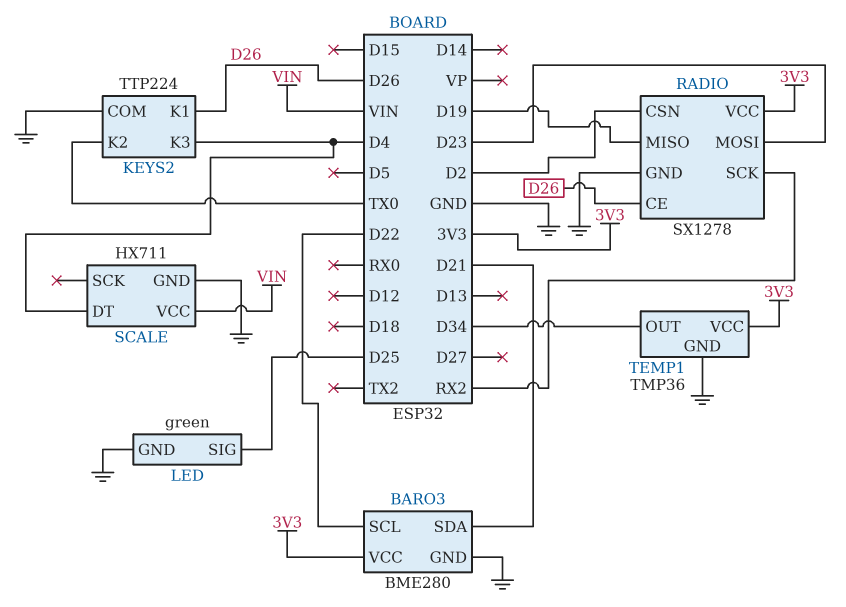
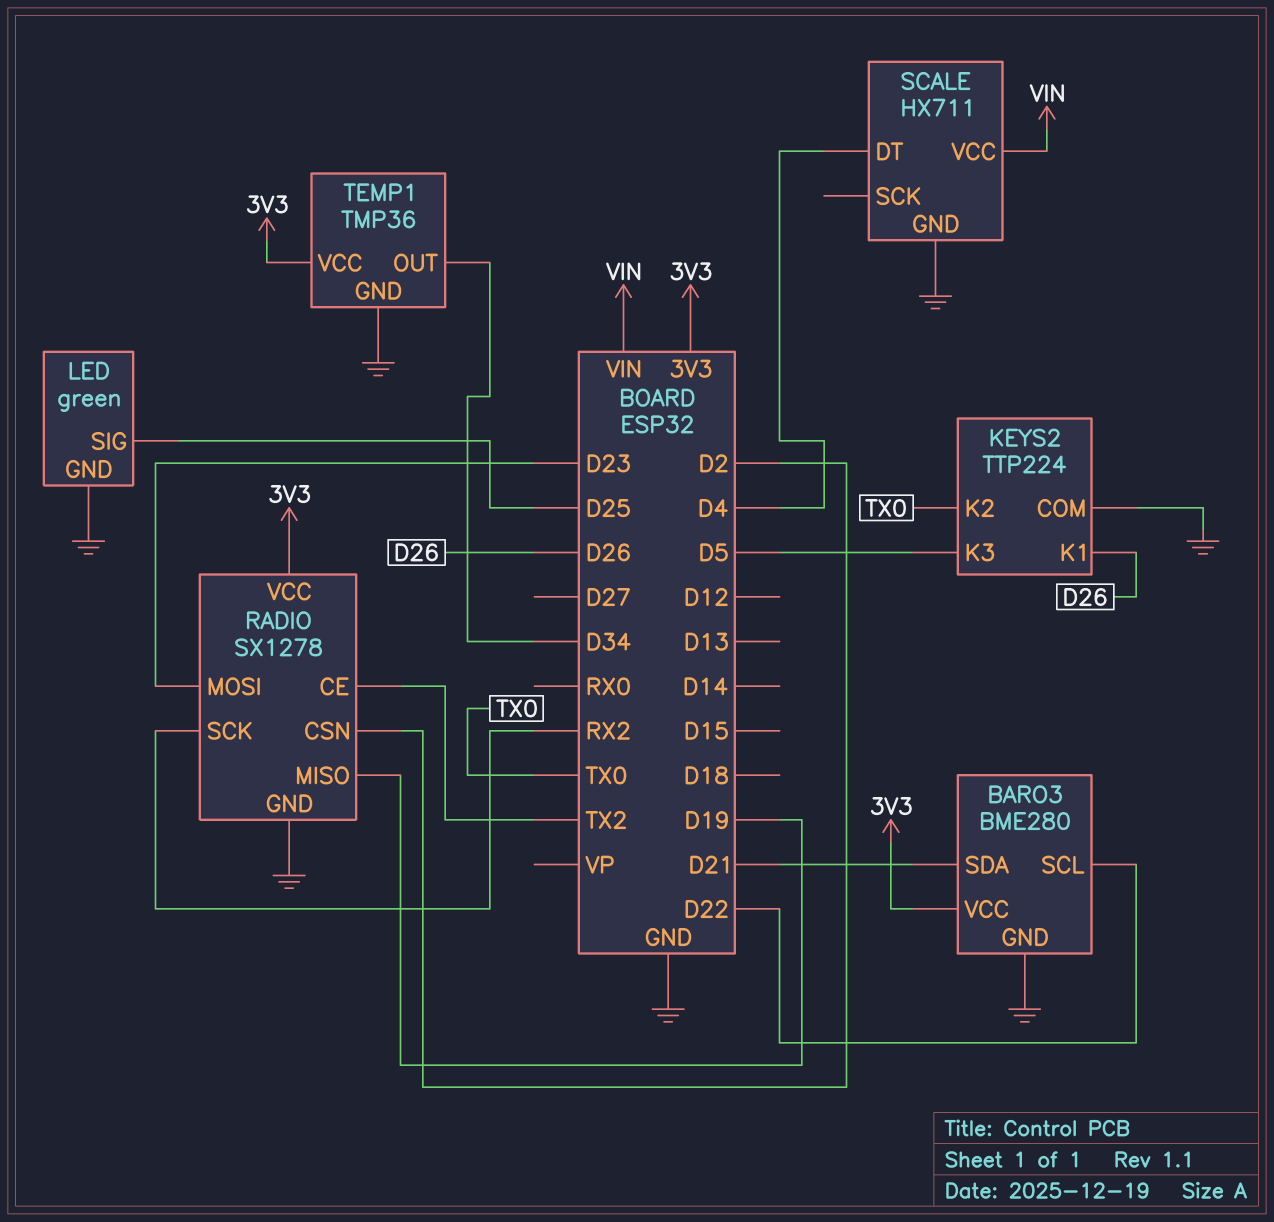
KEYS2 pin K3: D4 -> D5
RADIO pin CE: D26 -> TX2

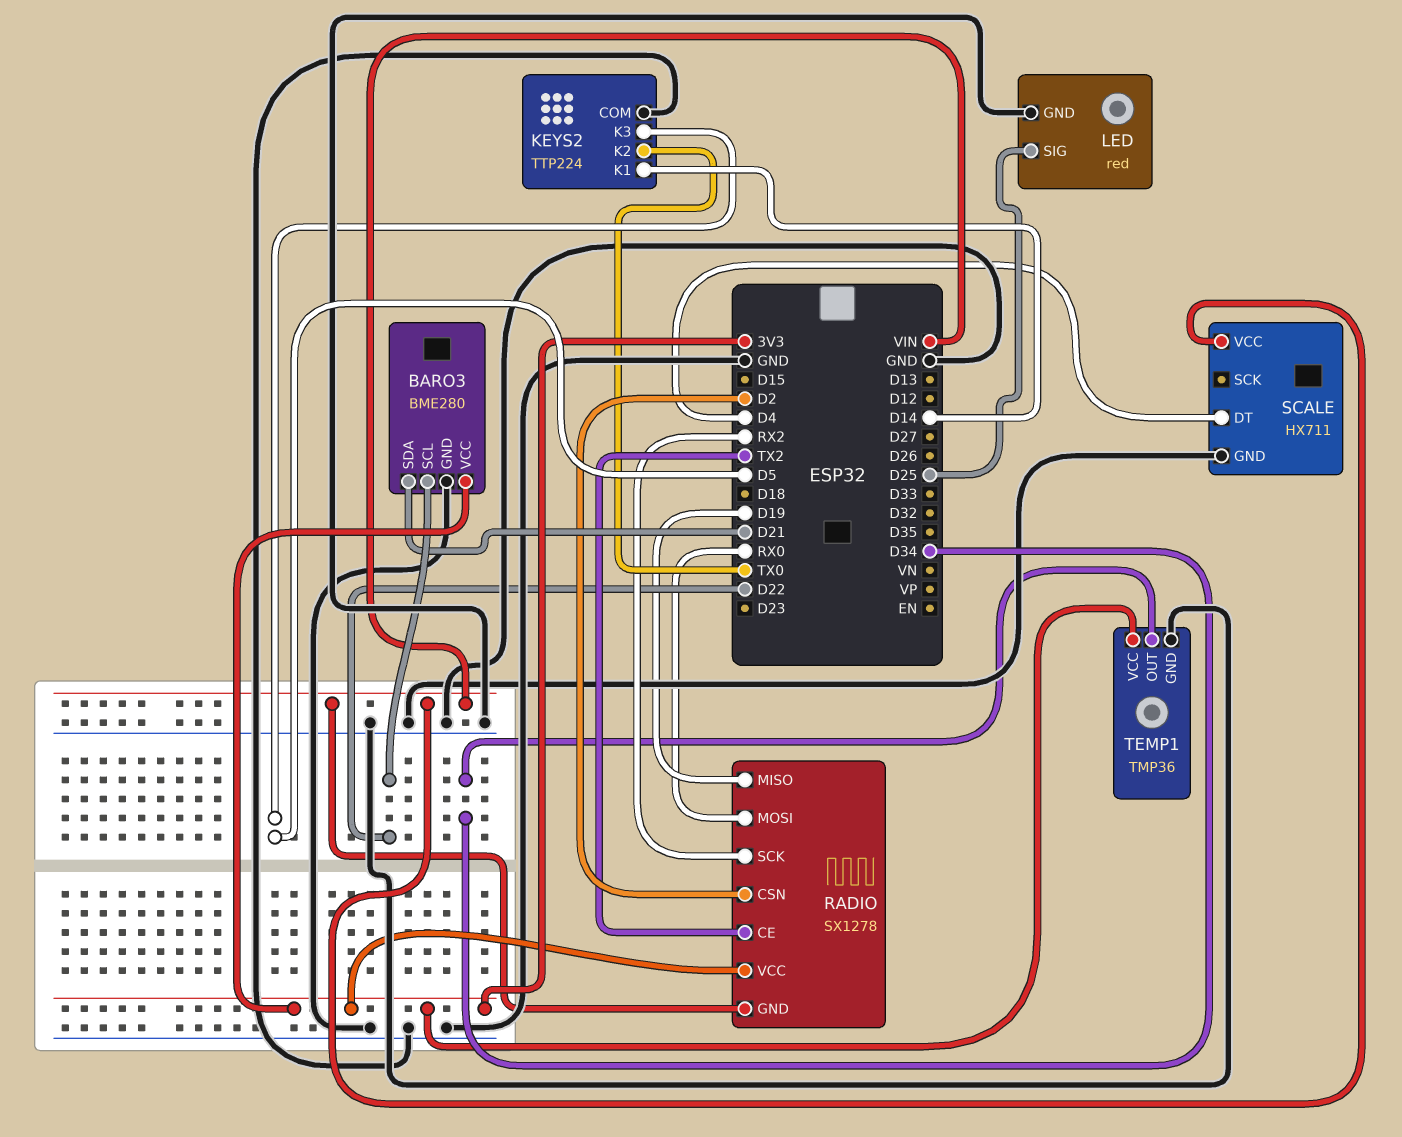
KEYS2 pin K1: D26 -> D14
LED: green -> red
RADIO pin GND: GND -> VIN
RADIO pin MOSI: D23 -> RX0

